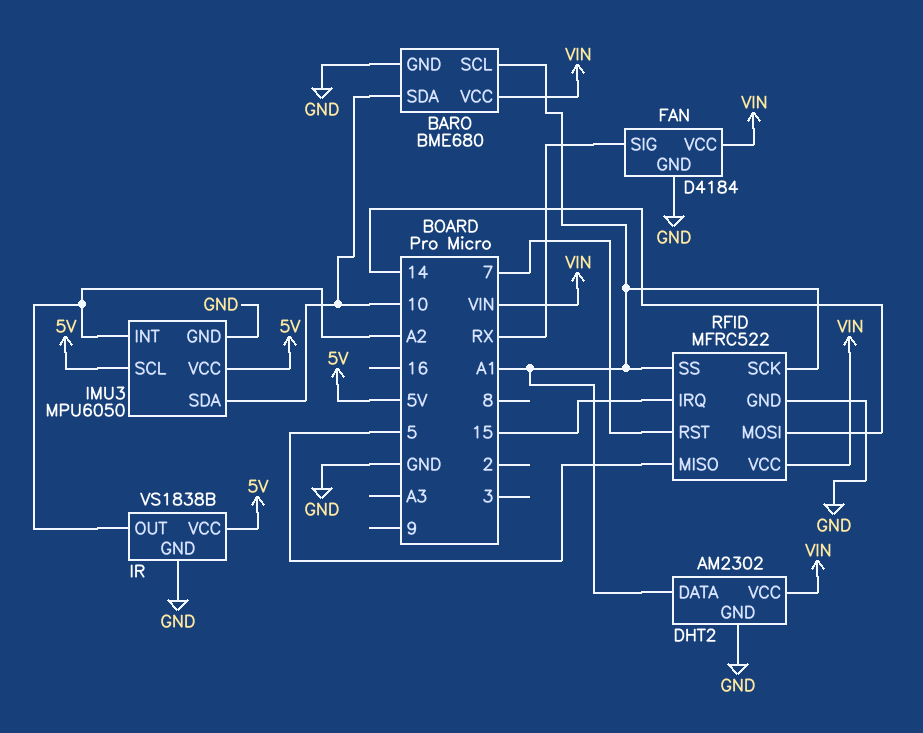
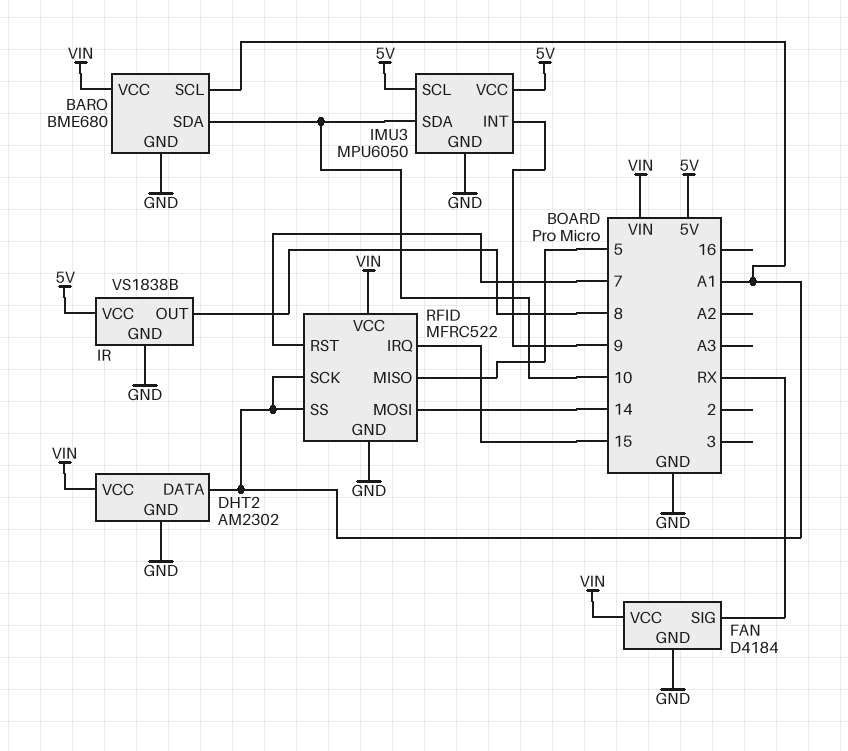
IMU3 pin INT: A2 -> 9
IR pin OUT: A2 -> 8

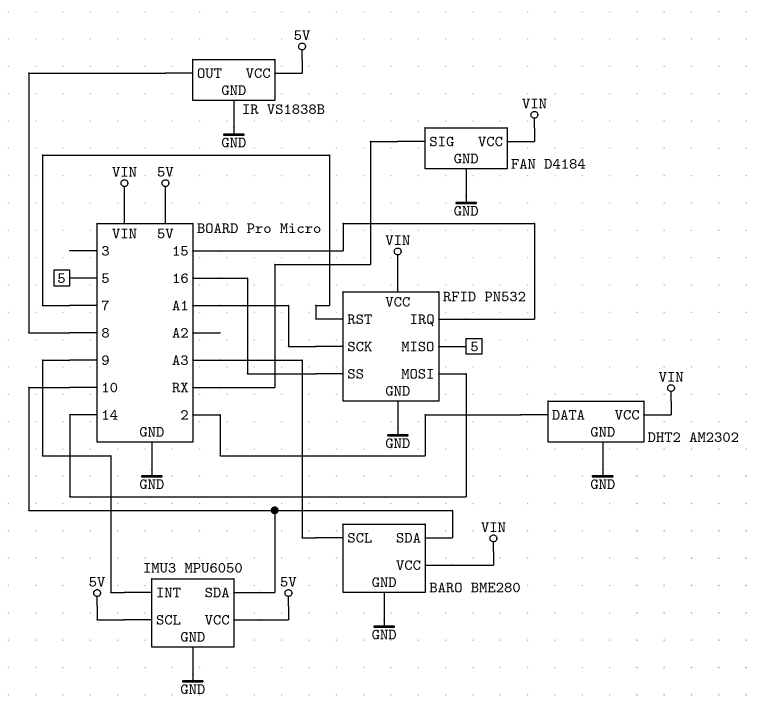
BARO: BME680 -> BME280
BARO pin SCL: A1 -> A3
DHT2 pin DATA: A1 -> 2
RFID: MFRC522 -> PN532
RFID pin SS: A1 -> 16

